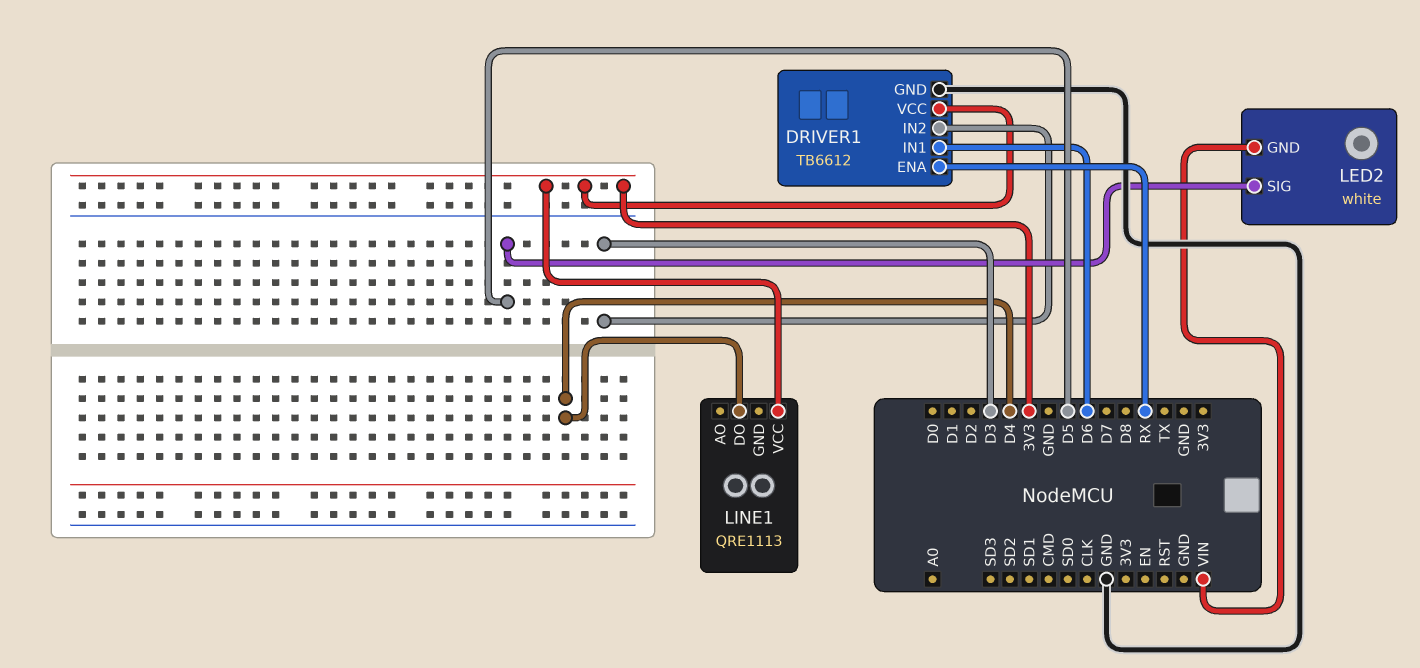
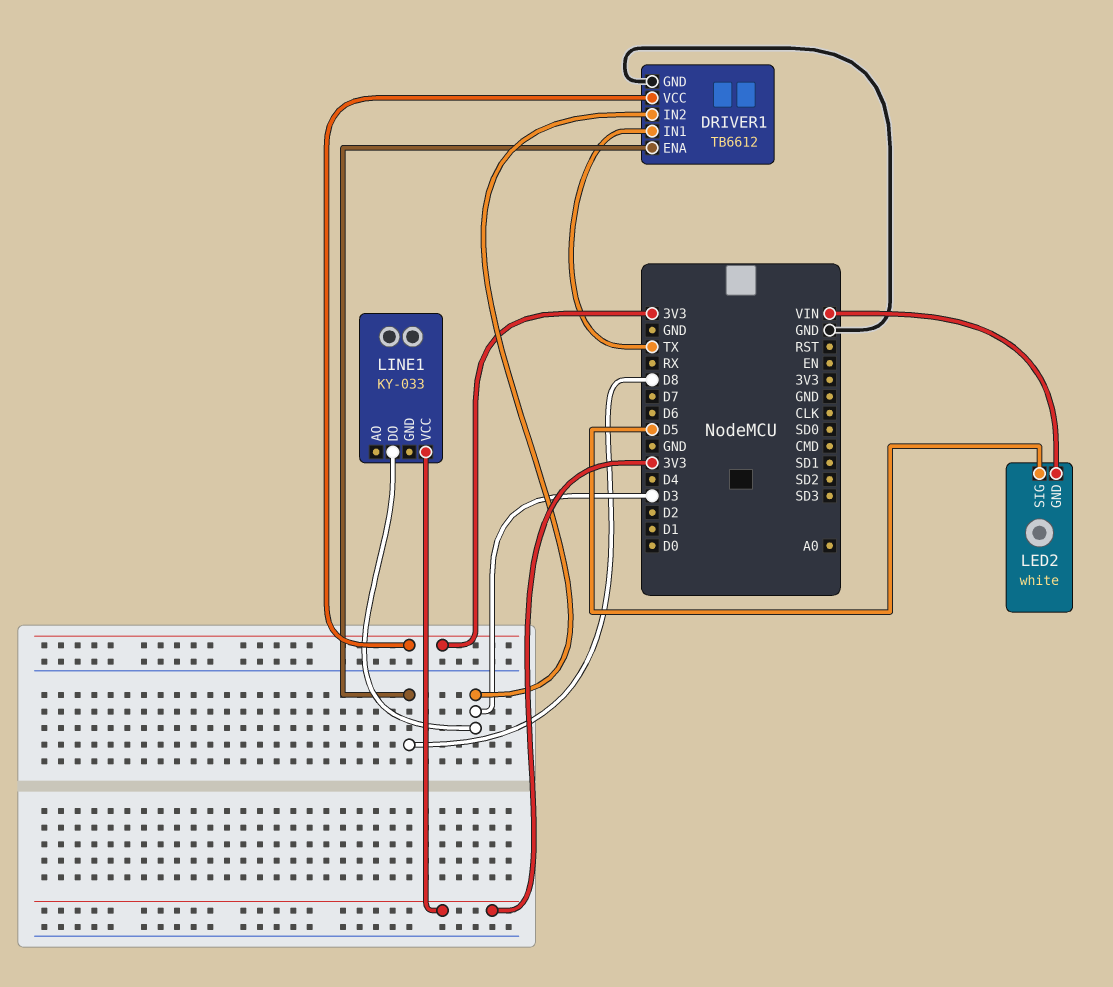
DRIVER1 pin ENA: RX -> D8
DRIVER1 pin IN1: D6 -> TX
LINE1: QRE1113 -> KY-033
LINE1 pin DO: D4 -> D3

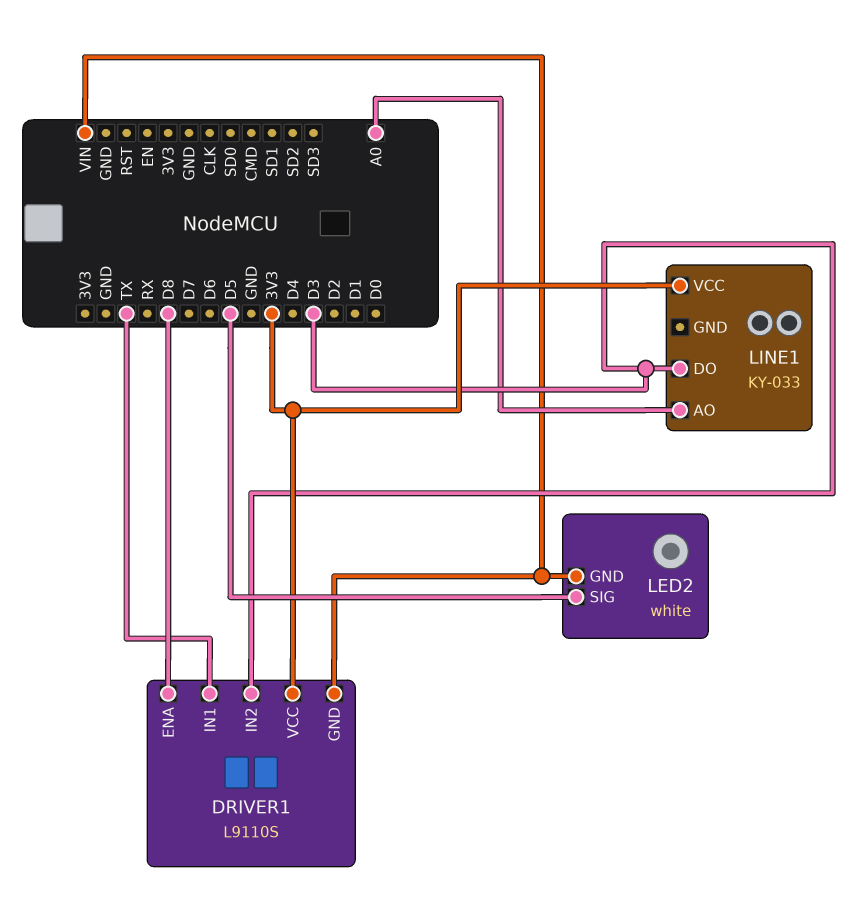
DRIVER1: TB6612 -> L9110S
DRIVER1 pin GND: GND -> VIN
LINE1 pin AO: none -> A0

